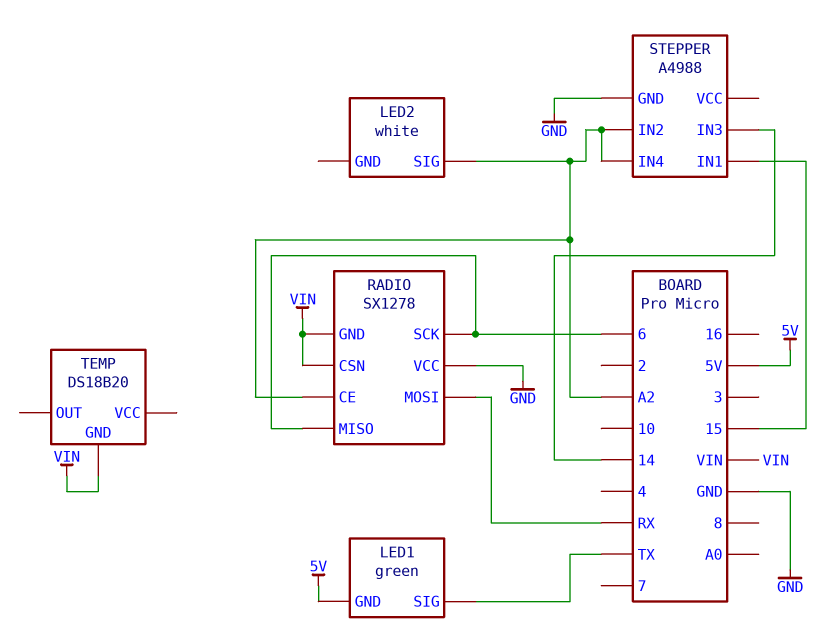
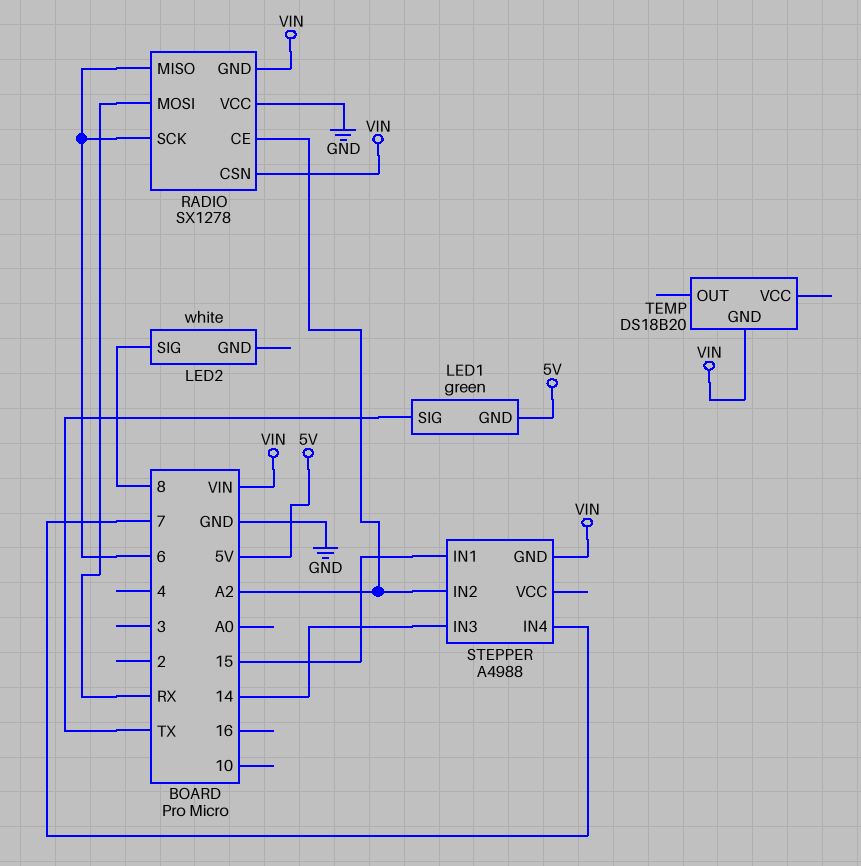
LED2 pin SIG: A2 -> 8
STEPPER pin GND: GND -> VIN
STEPPER pin IN4: A2 -> 7

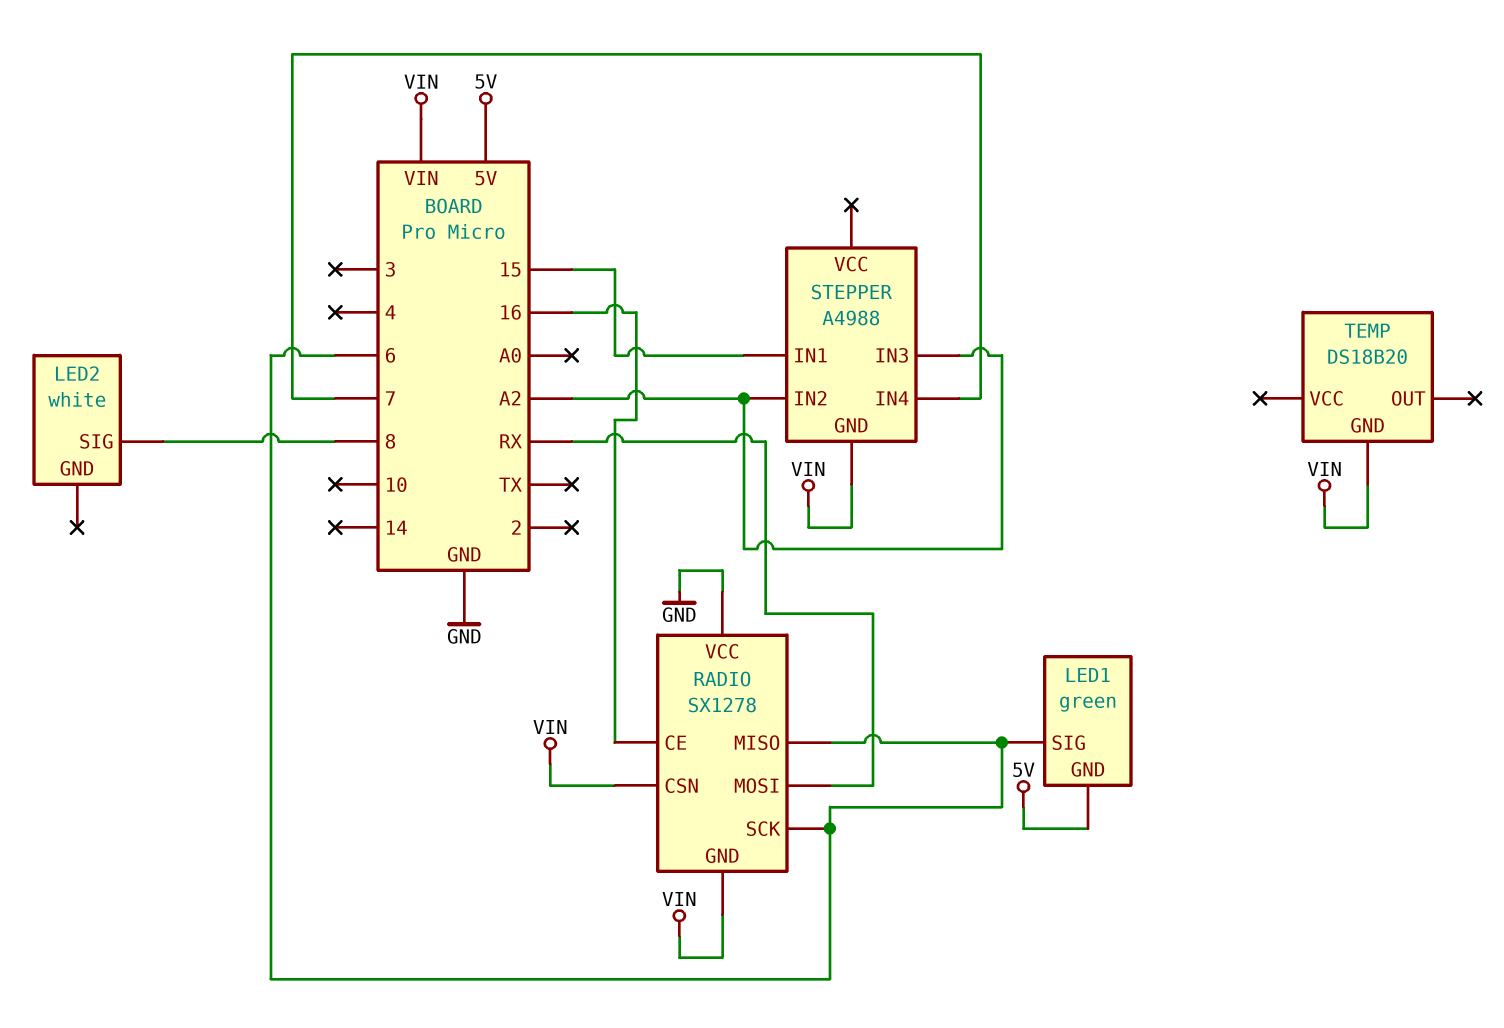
LED1 pin SIG: TX -> 6
RADIO pin CE: A2 -> 16
STEPPER pin IN3: 14 -> A2

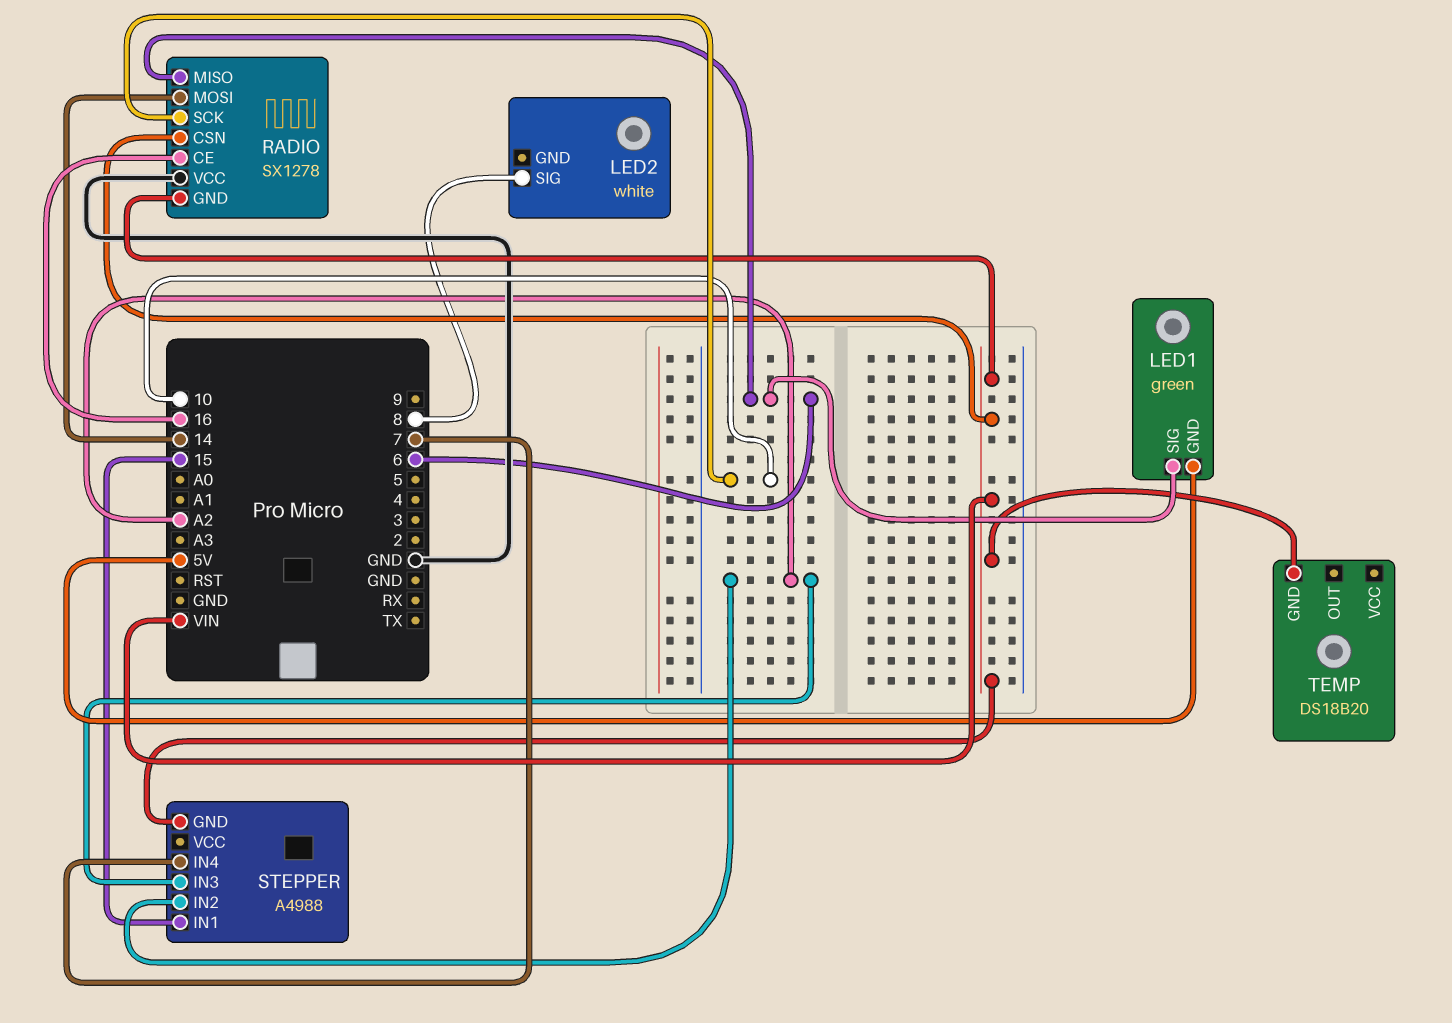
RADIO pin MOSI: RX -> 14
RADIO pin SCK: 6 -> 10

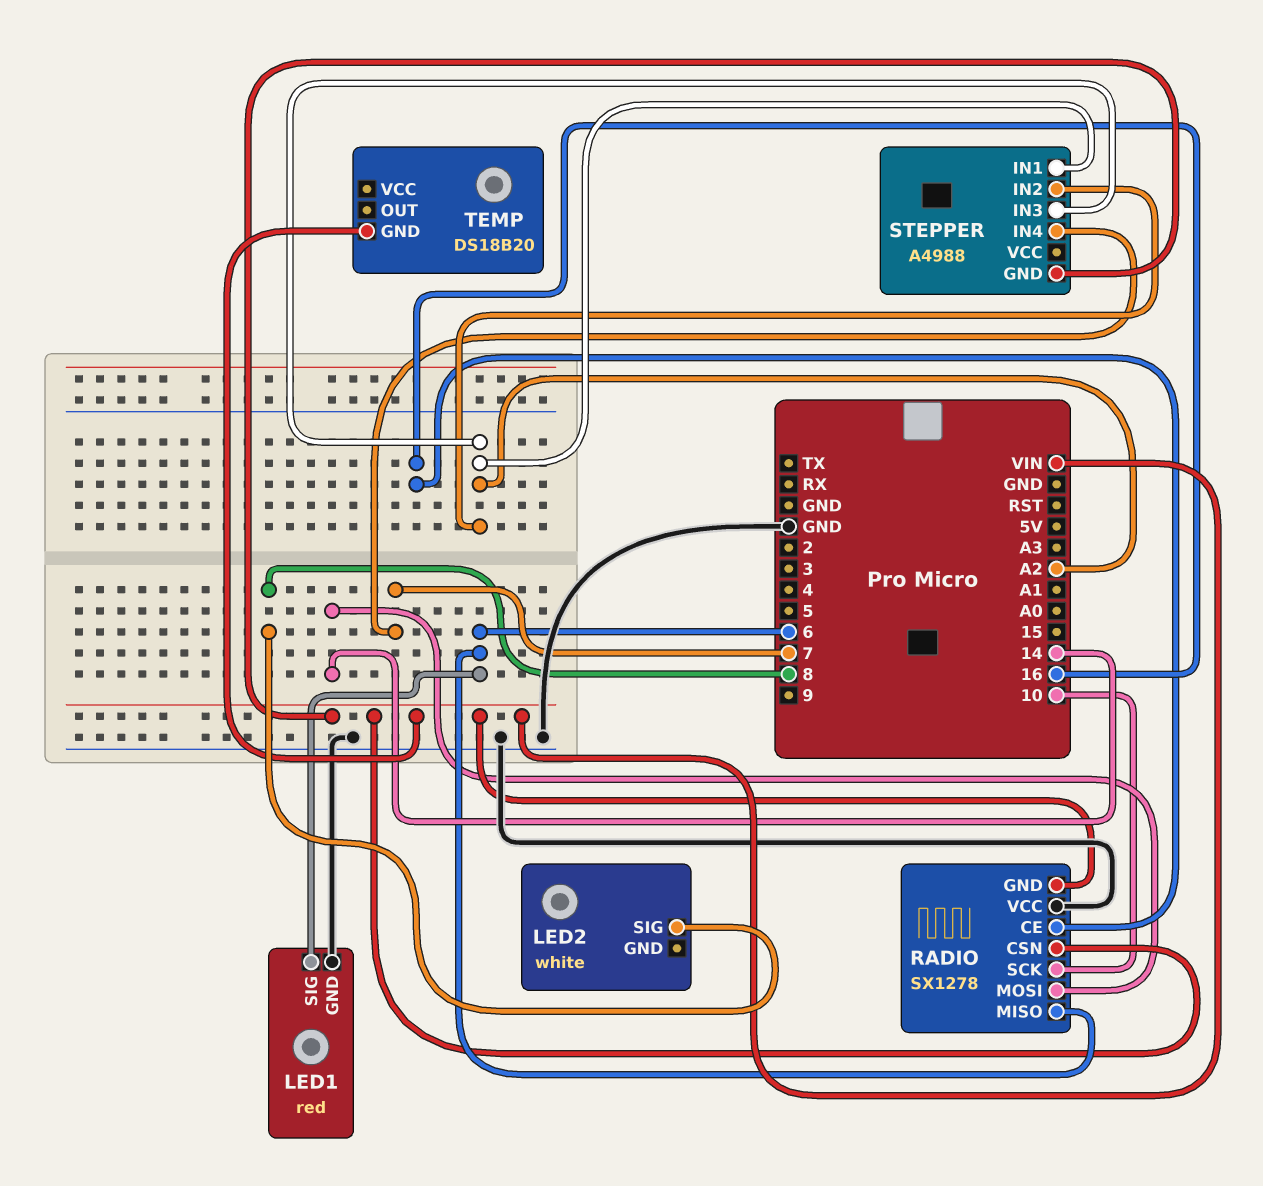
LED1: green -> red
LED1 pin GND: 5V -> GND
STEPPER pin IN1: 15 -> A2

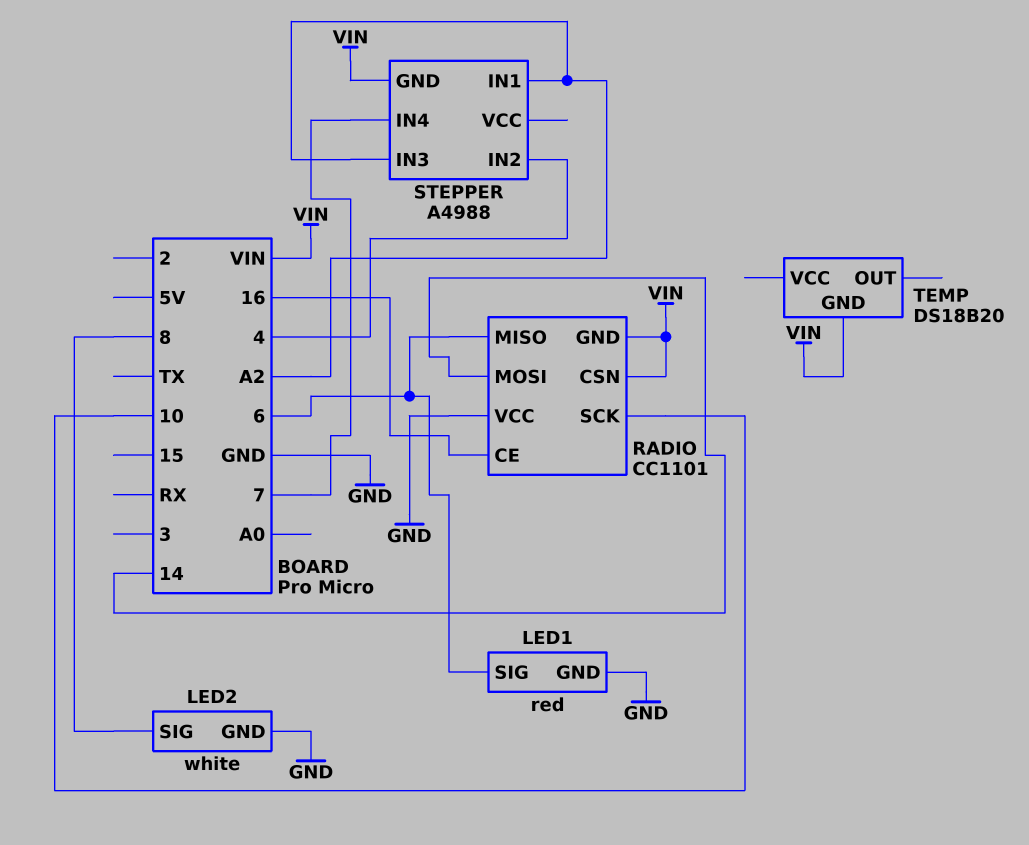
LED2 pin GND: none -> GND
RADIO: SX1278 -> CC1101
STEPPER pin IN2: A2 -> 4

